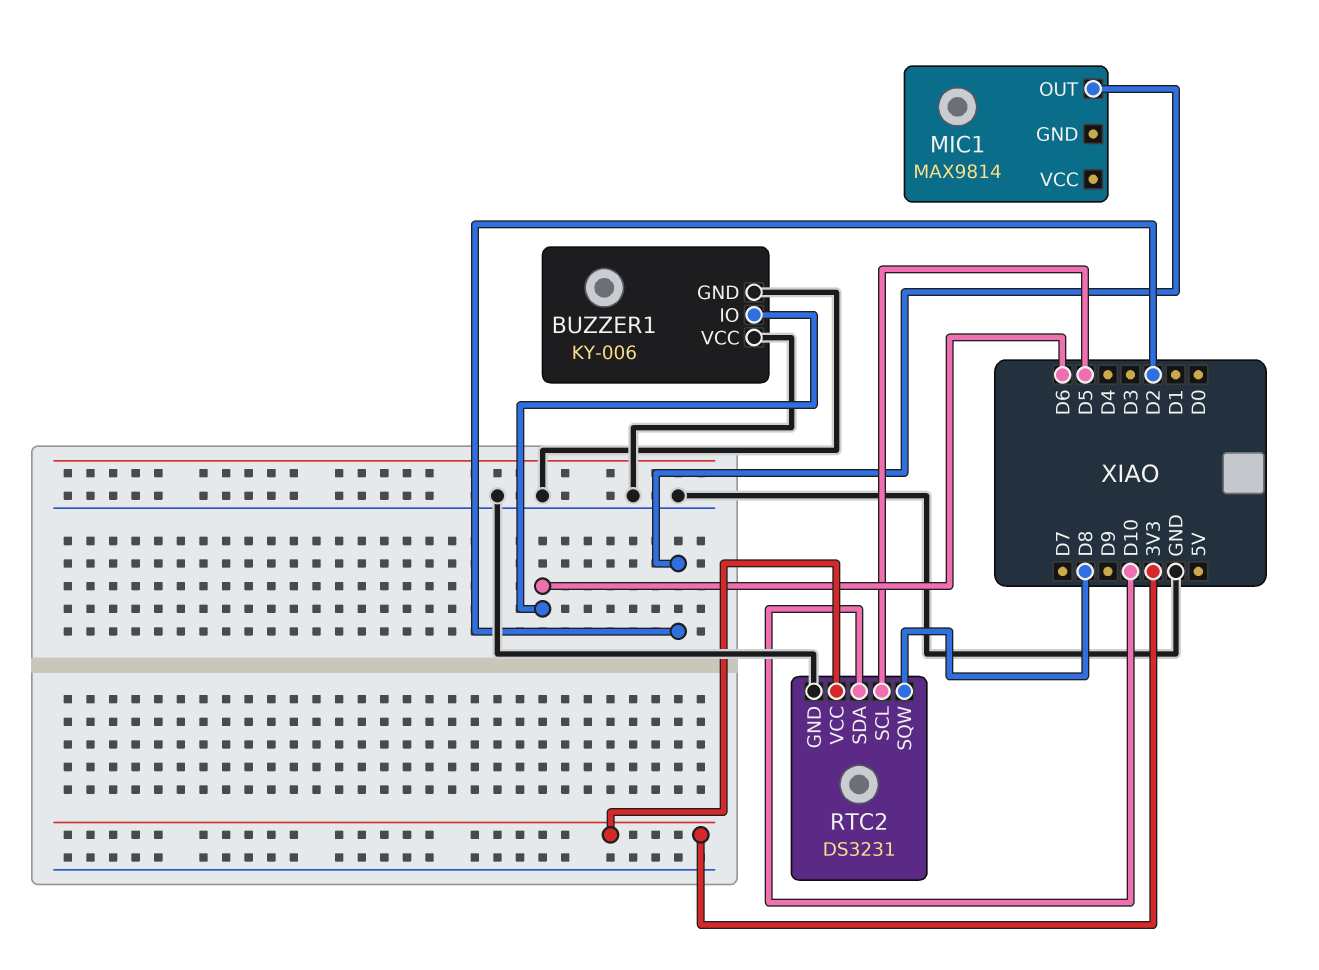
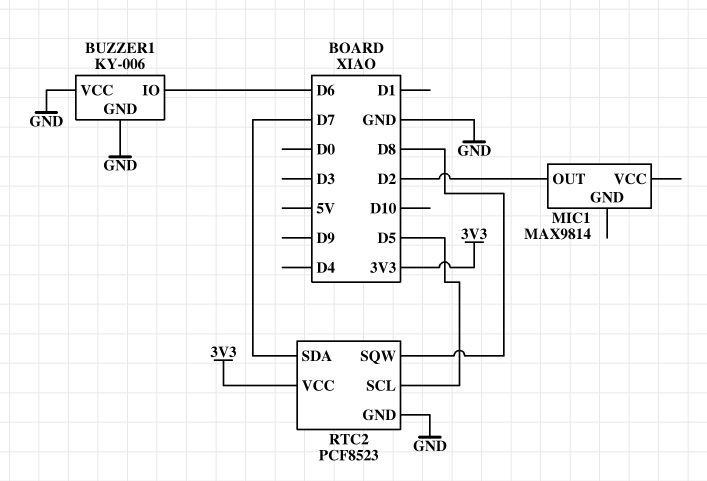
RTC2: DS3231 -> PCF8523
RTC2 pin SDA: D10 -> D7

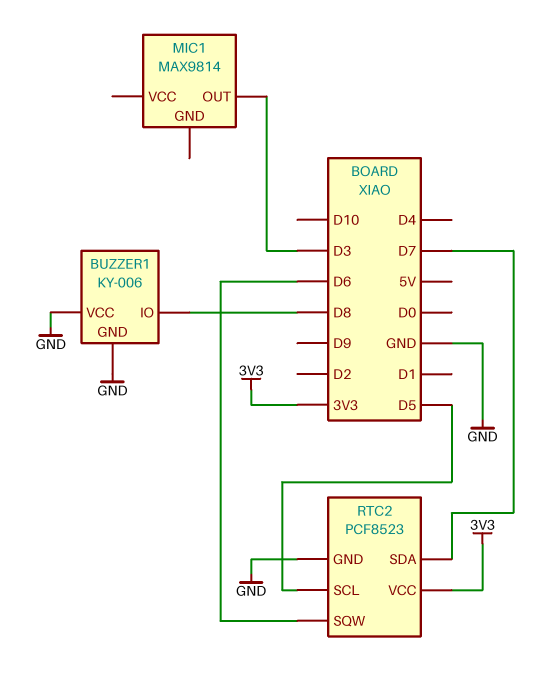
BUZZER1 pin IO: D6 -> D8
MIC1 pin OUT: D2 -> D3
RTC2 pin SQW: D8 -> D6

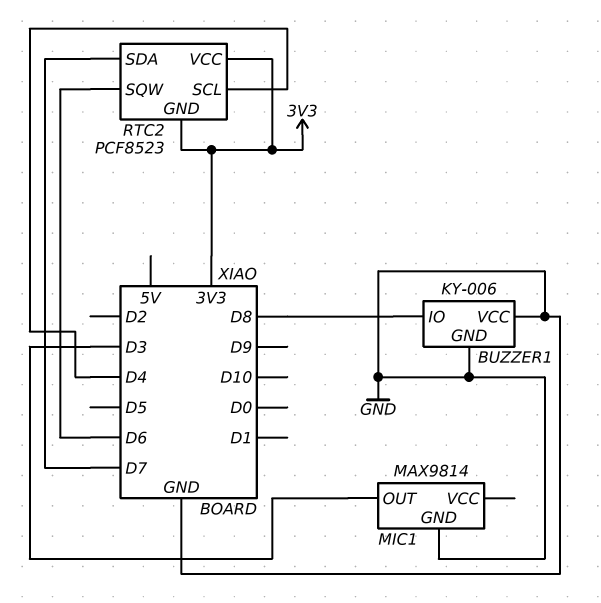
MIC1 pin GND: none -> GND
RTC2 pin GND: GND -> 3V3
RTC2 pin SCL: D5 -> D4

